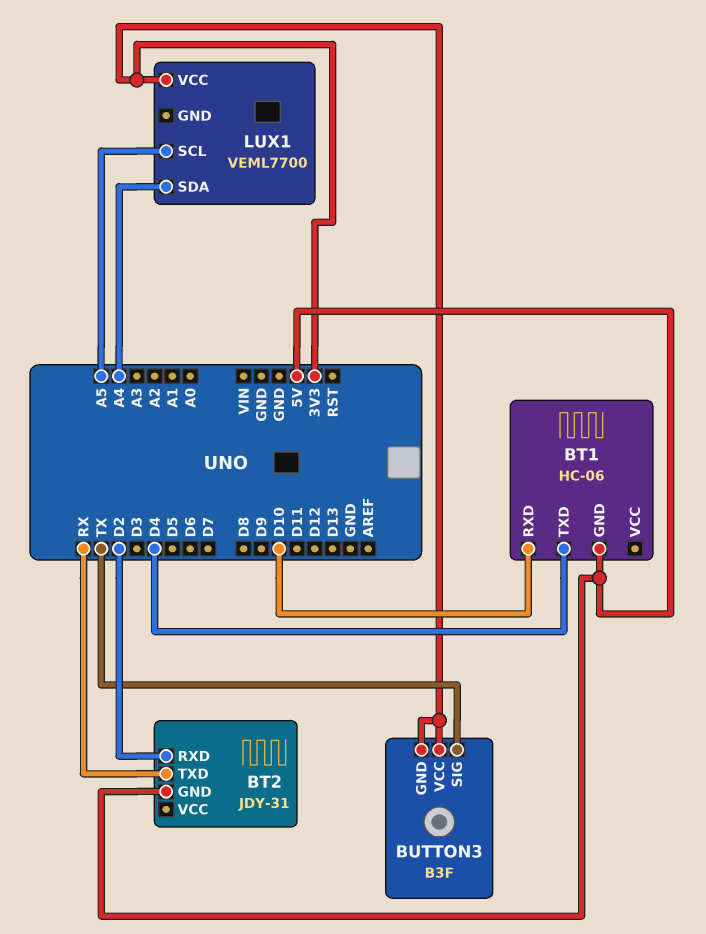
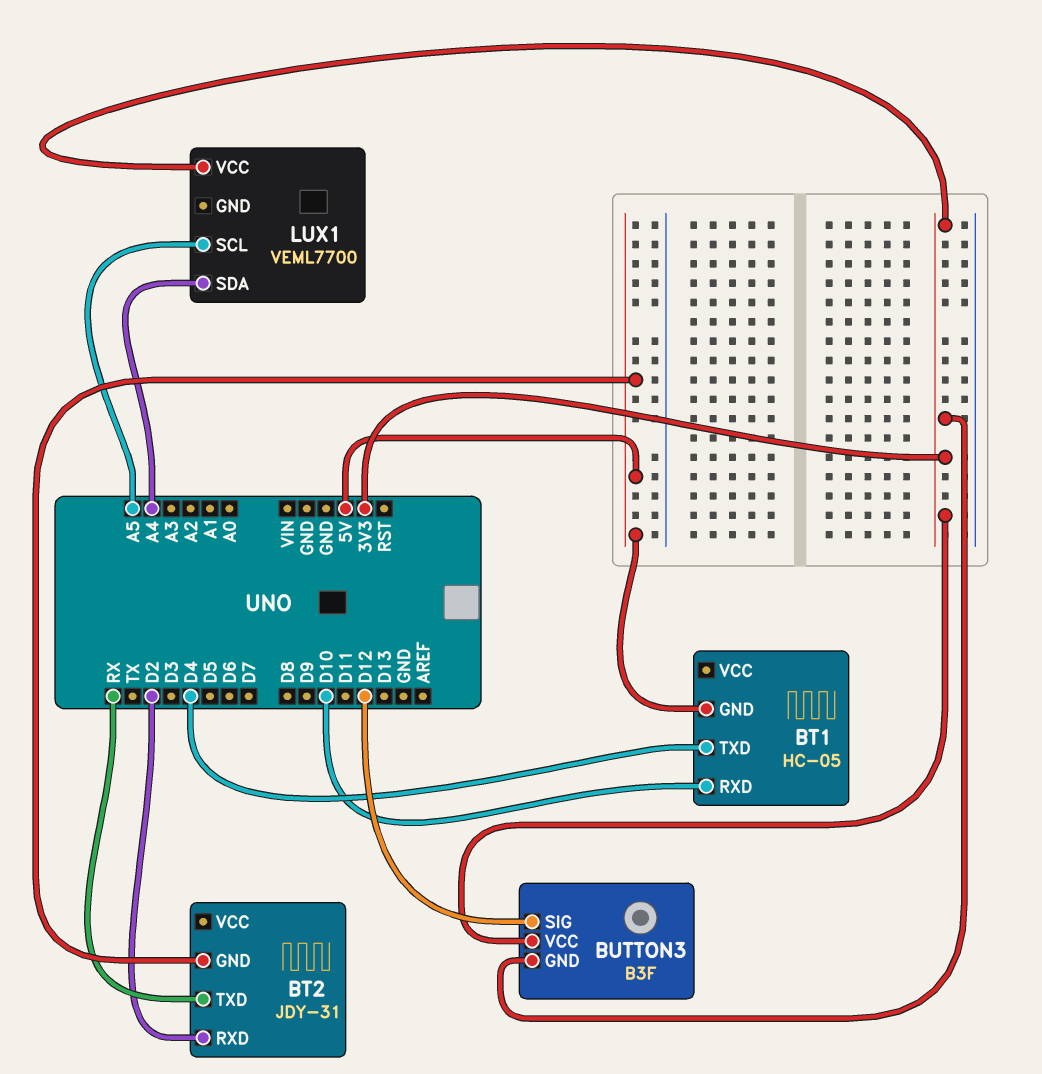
BT1: HC-06 -> HC-05
BUTTON3 pin SIG: TX -> D12

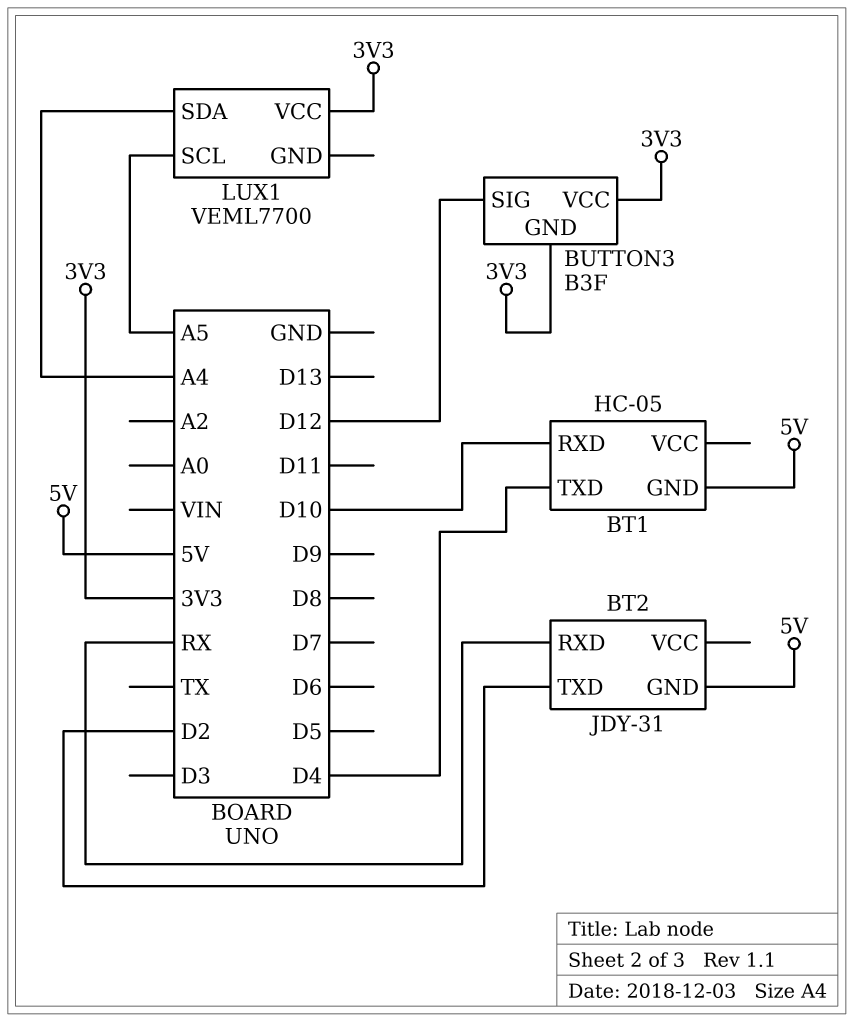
BT2 pin RXD: D2 -> RX
BT2 pin TXD: RX -> D2

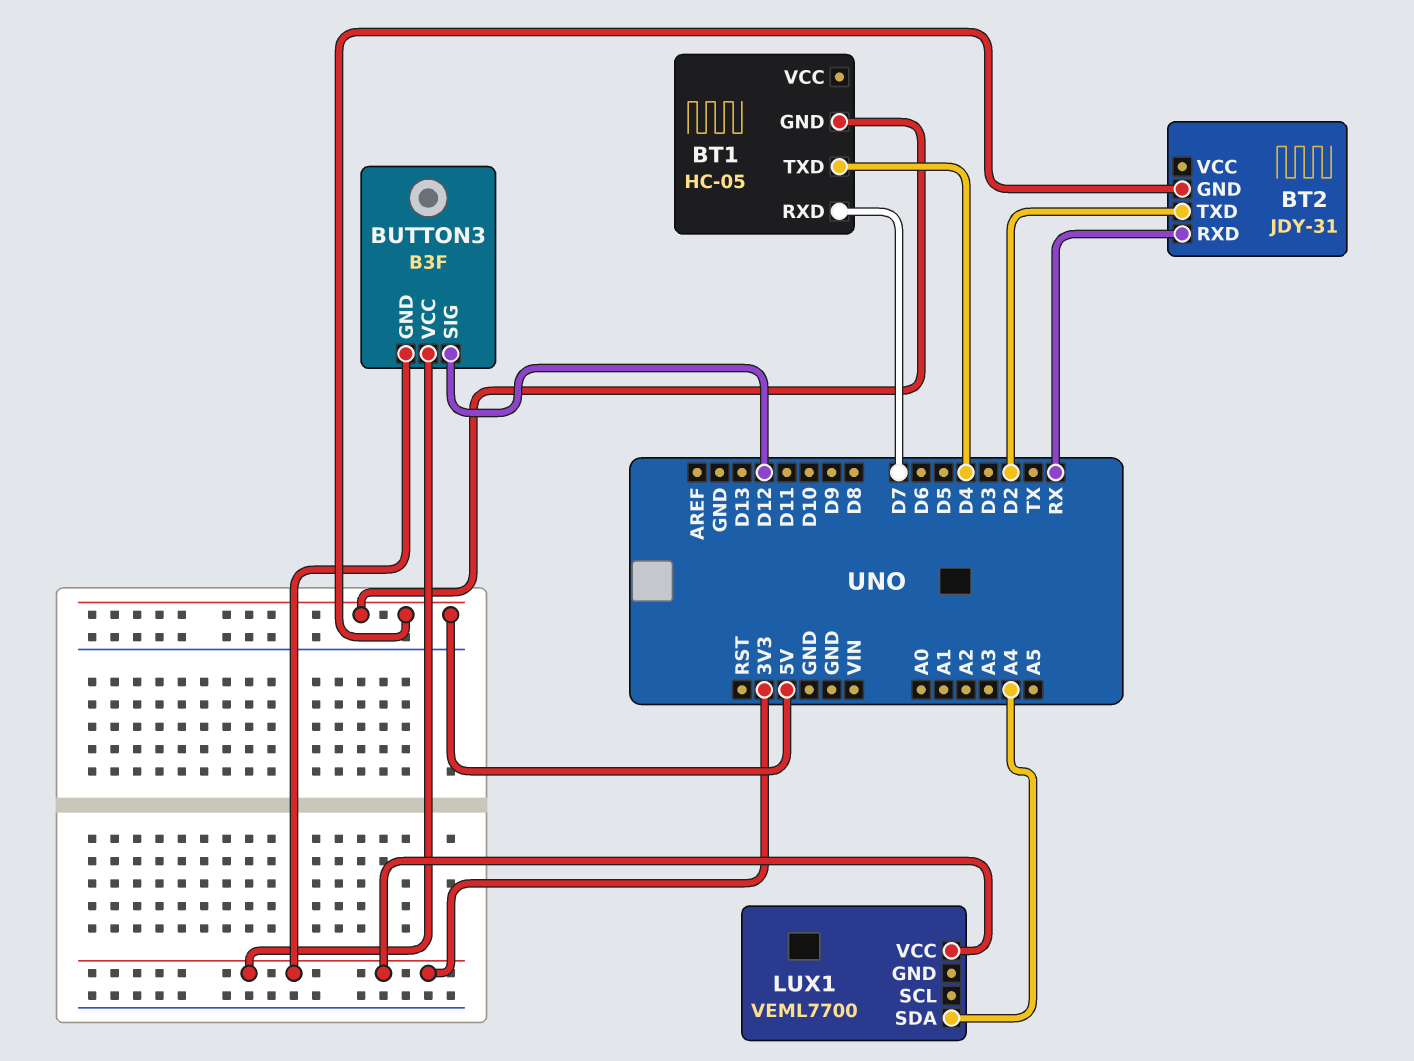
BT1 pin RXD: D10 -> D7
LUX1 pin SCL: A5 -> none

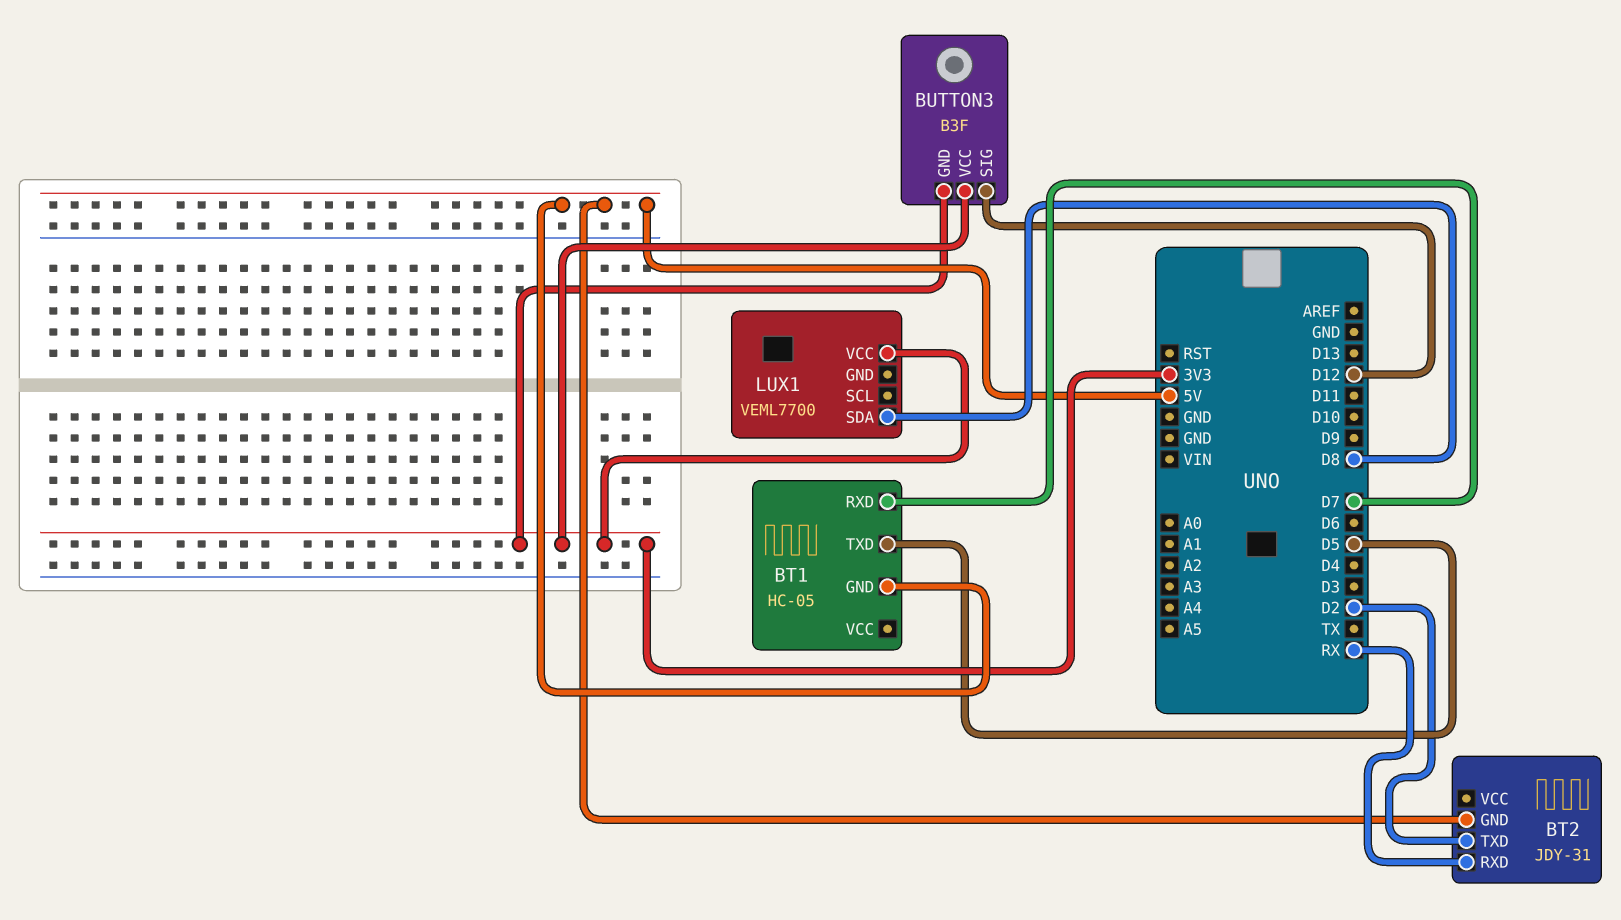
BT1 pin TXD: D4 -> D5
LUX1 pin SDA: A4 -> D8

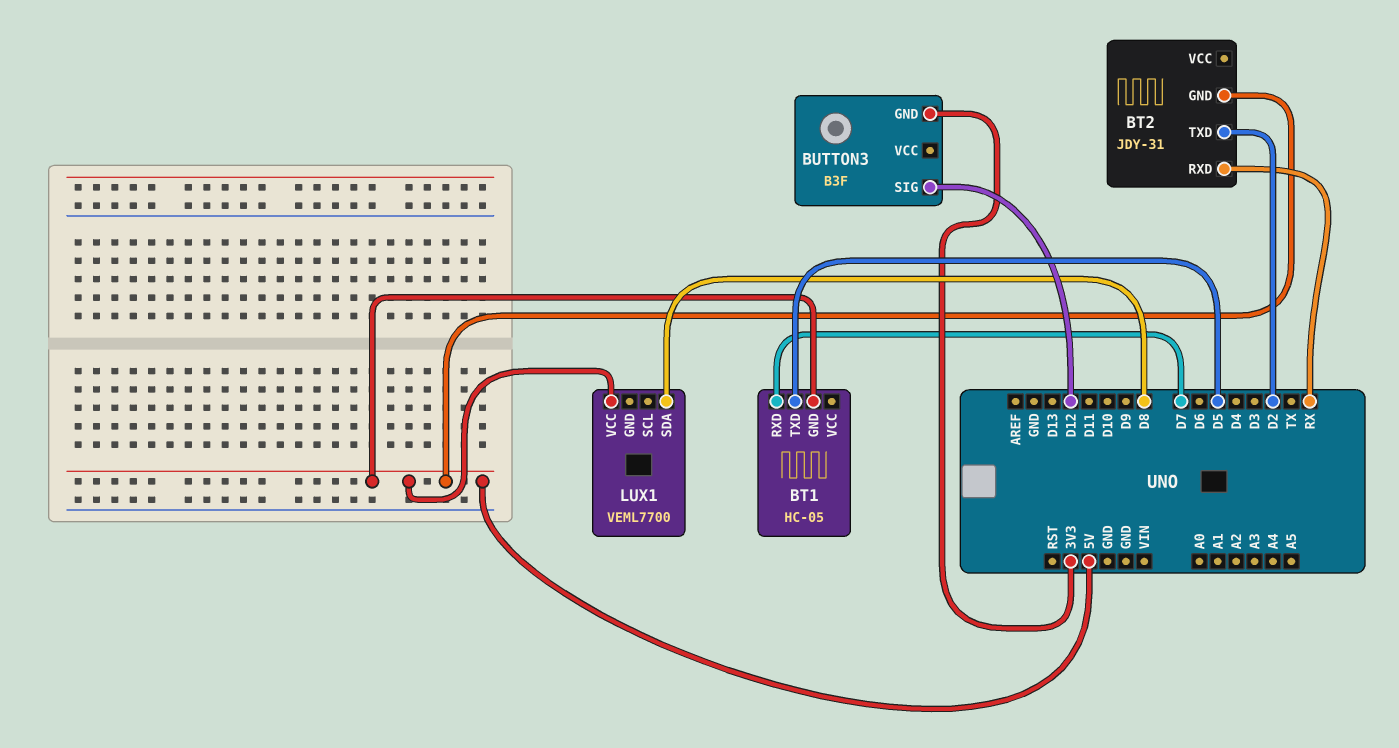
BUTTON3 pin VCC: 3V3 -> none
LUX1 pin VCC: 3V3 -> 5V

